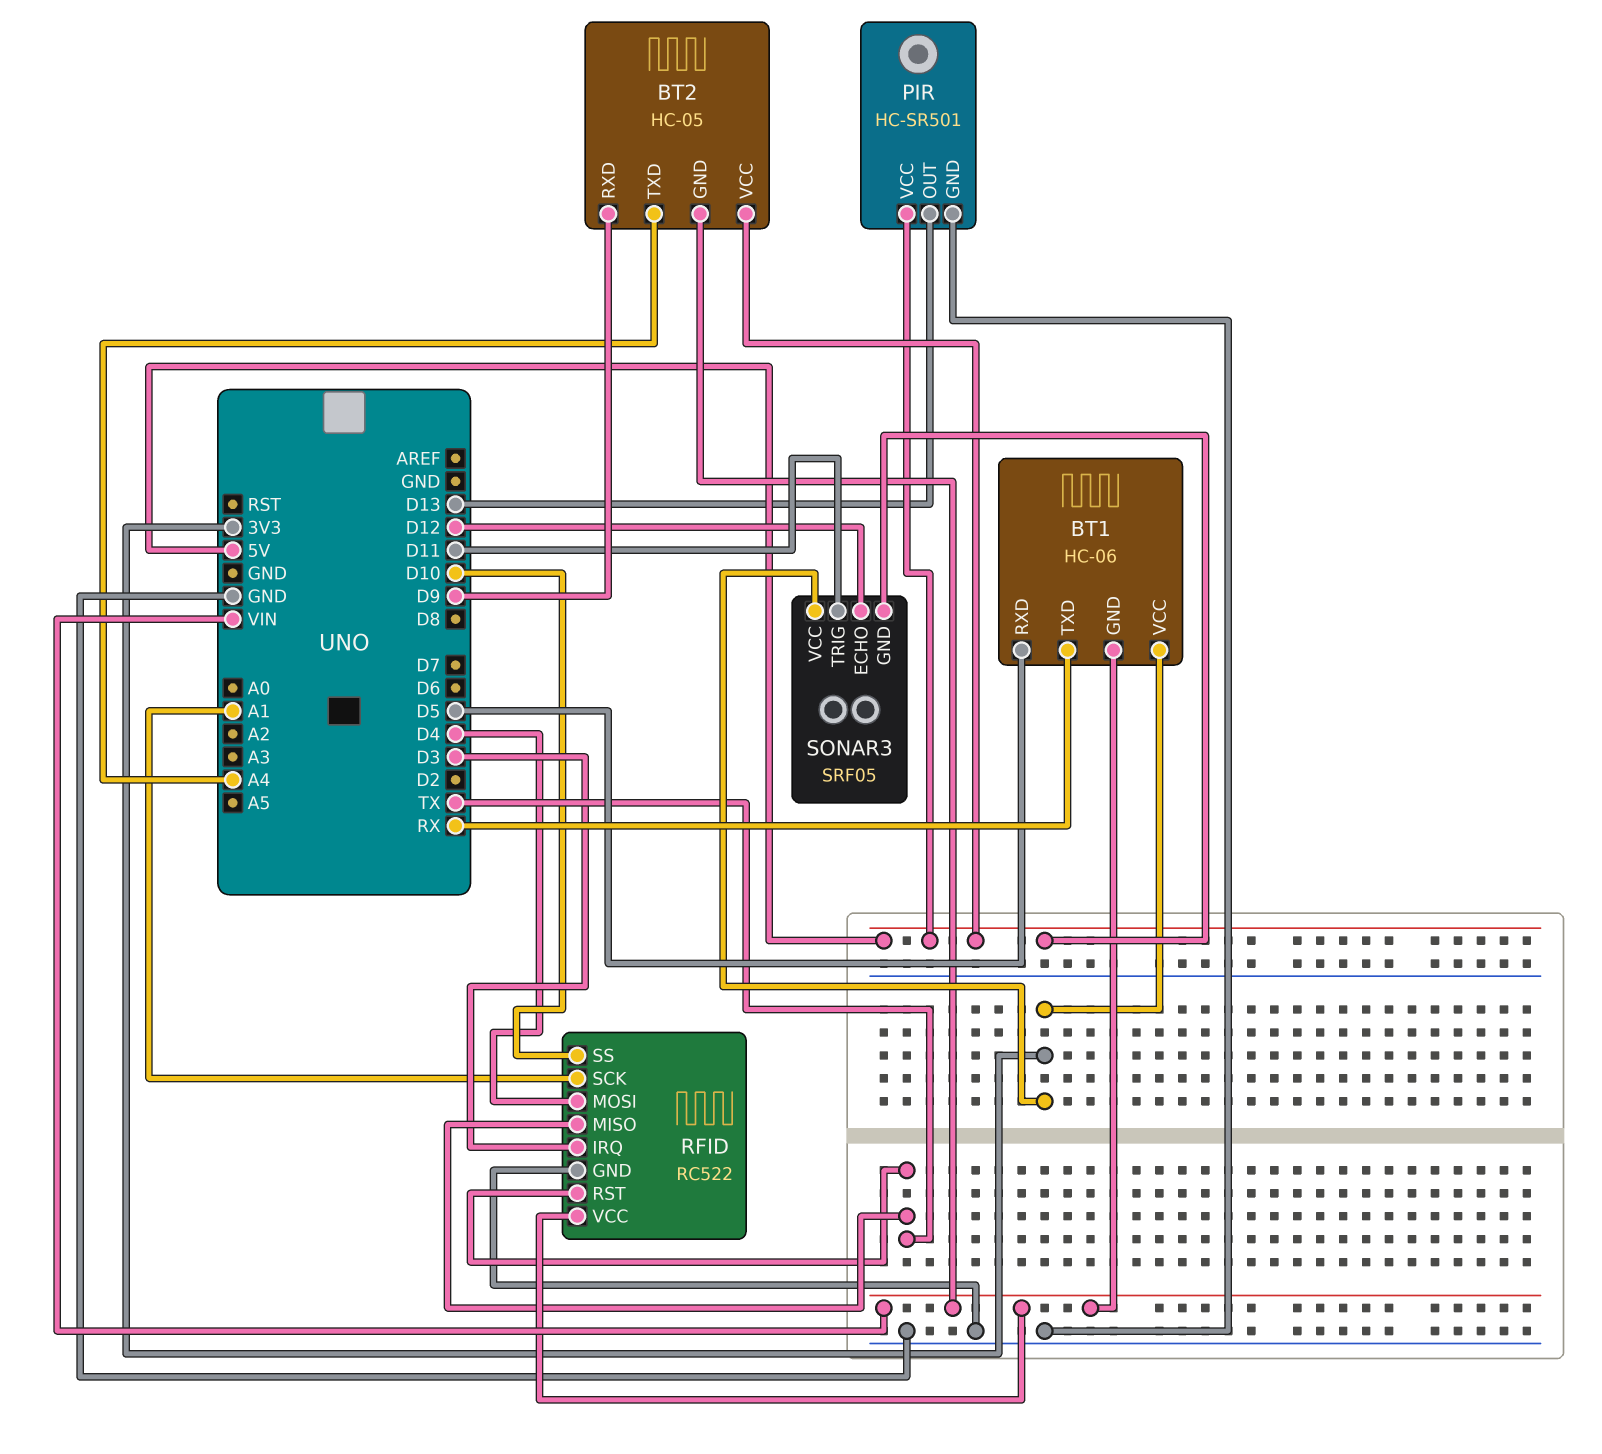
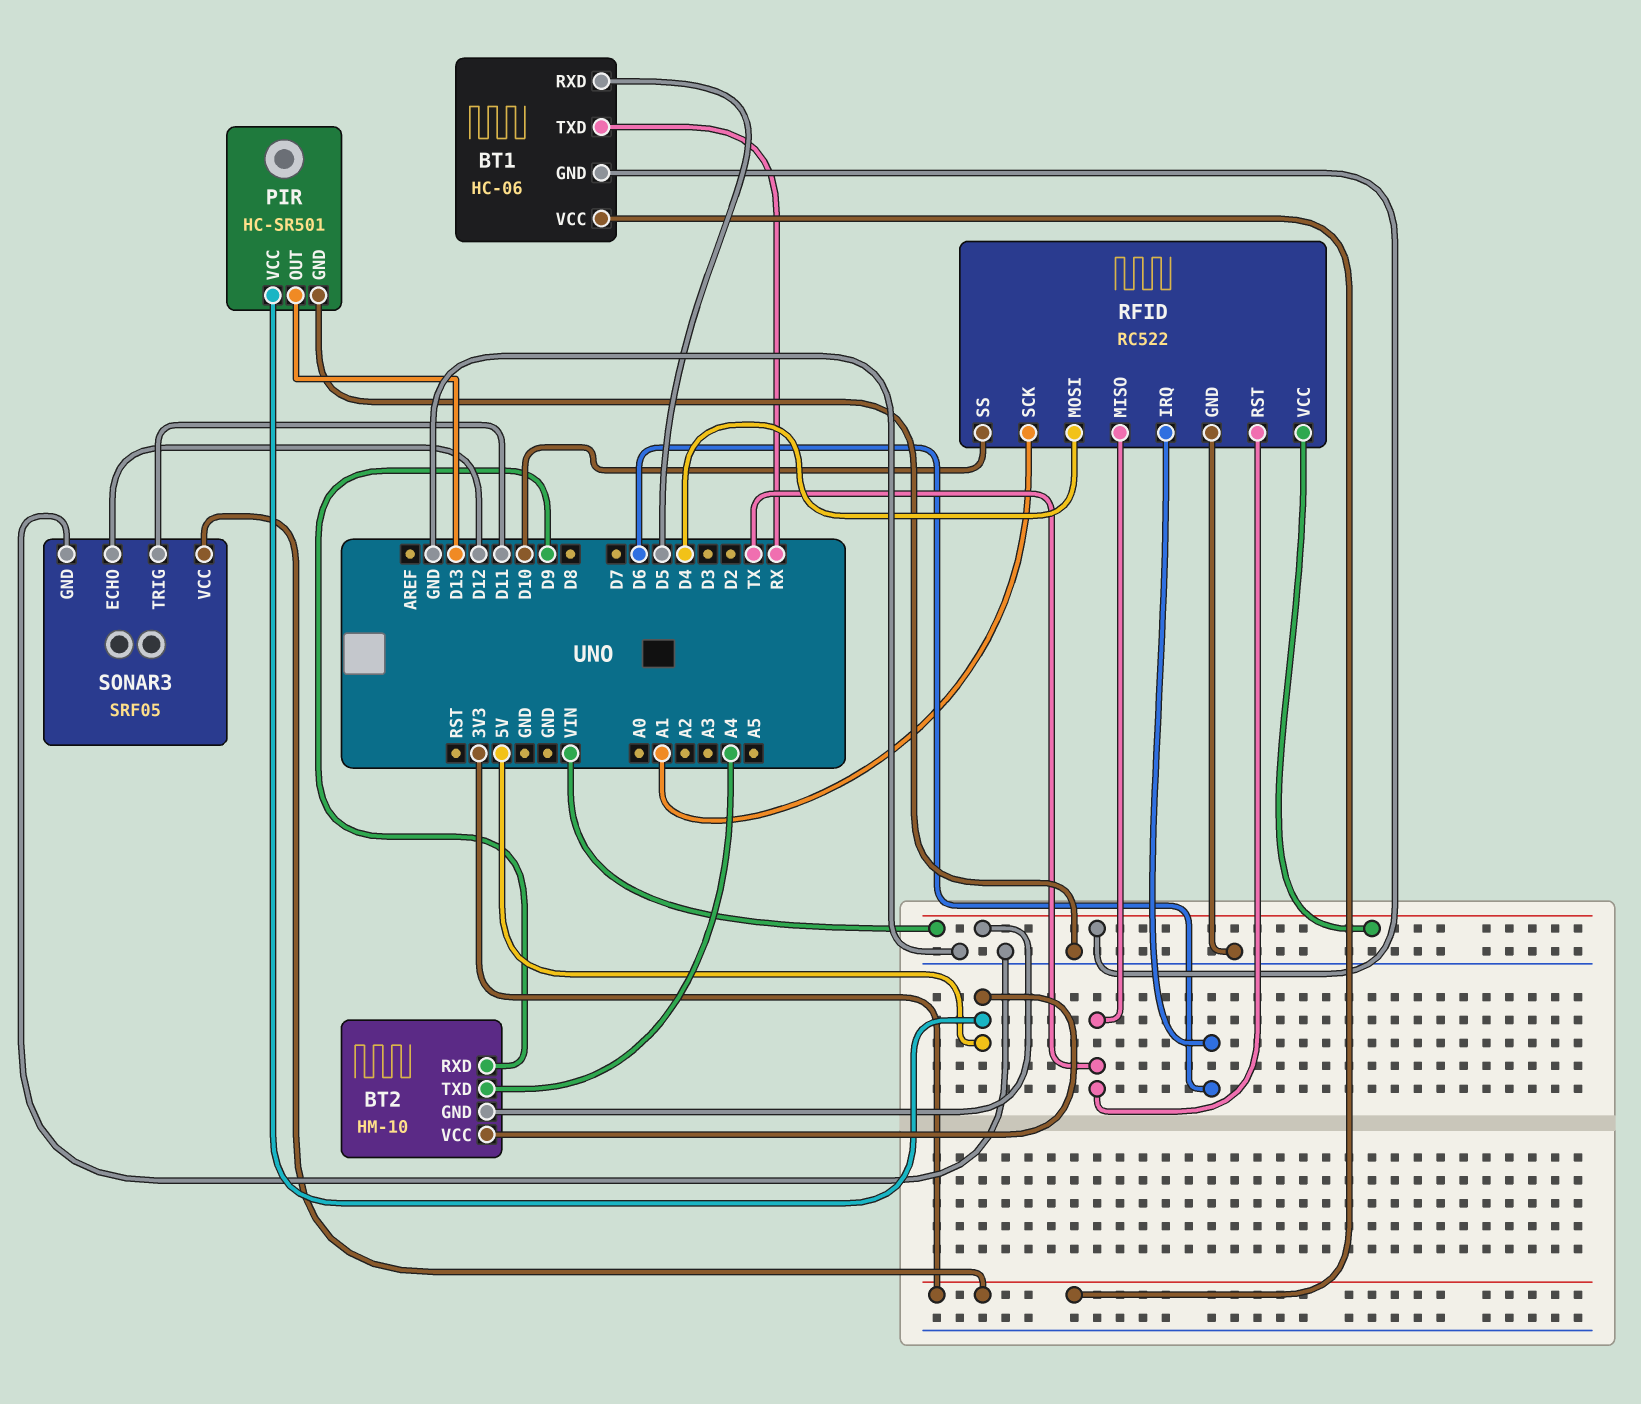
BT2: HC-05 -> HM-10
RFID pin IRQ: D3 -> D6
SONAR3 pin GND: 5V -> GND

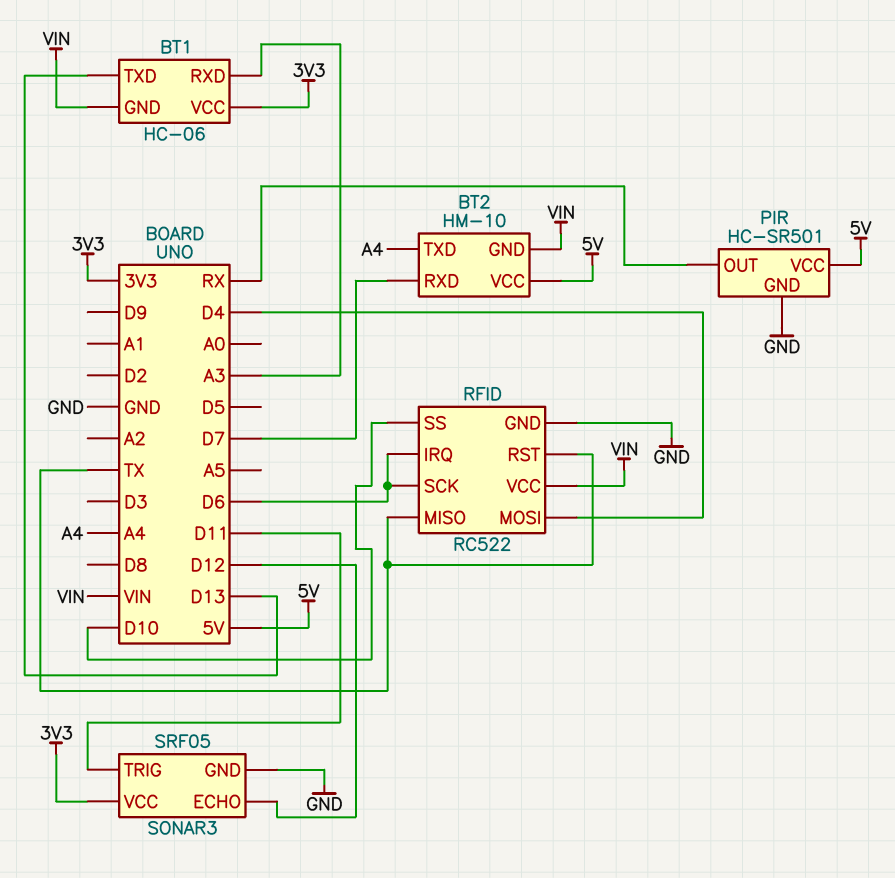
BT1 pin RXD: D5 -> A3
BT1 pin TXD: RX -> D13
BT2 pin RXD: D9 -> D7
PIR pin OUT: D13 -> RX
RFID pin SCK: A1 -> D6

